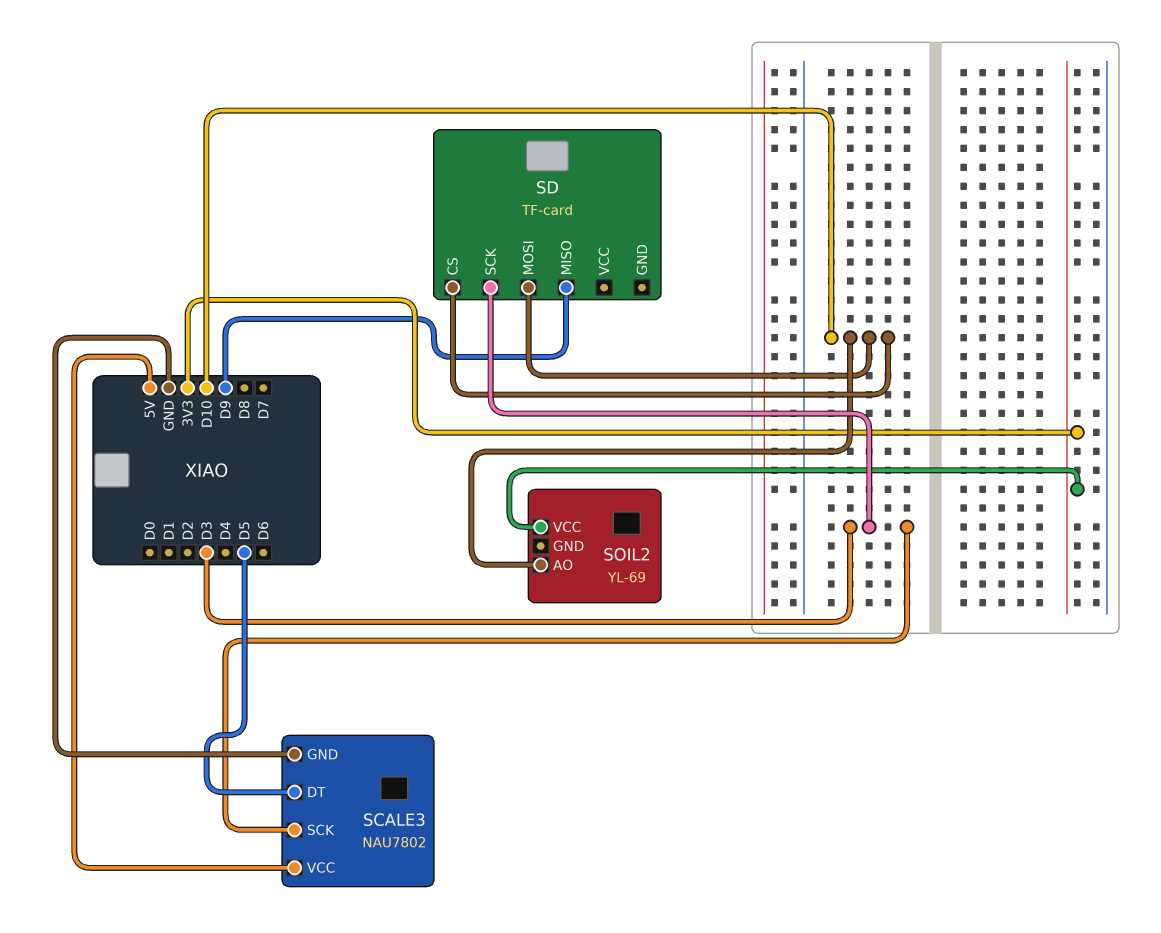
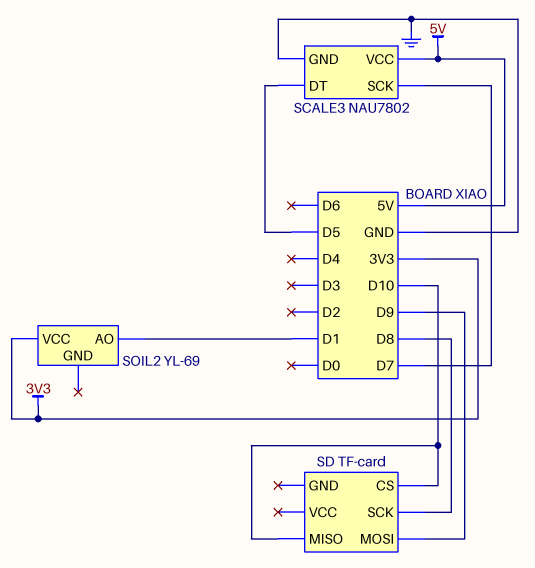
SCALE3 pin SCK: D3 -> D7
SD pin MISO: D9 -> D10
SD pin MOSI: D10 -> D9
SD pin SCK: D3 -> D8
SOIL2 pin AO: D10 -> D1

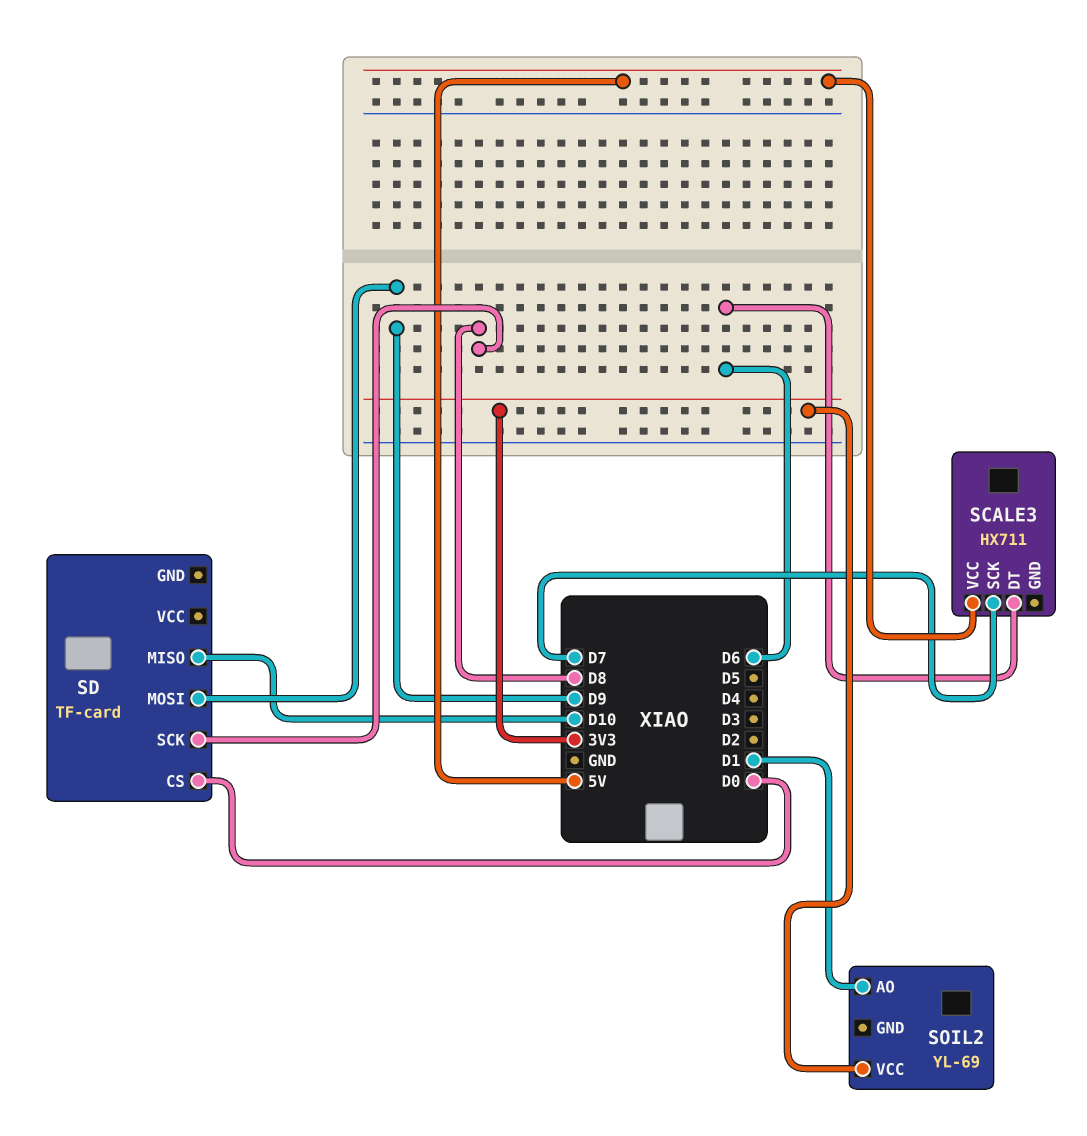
SCALE3: NAU7802 -> HX711
SCALE3 pin DT: D5 -> D6
SCALE3 pin GND: GND -> none
SD pin CS: D10 -> D0

